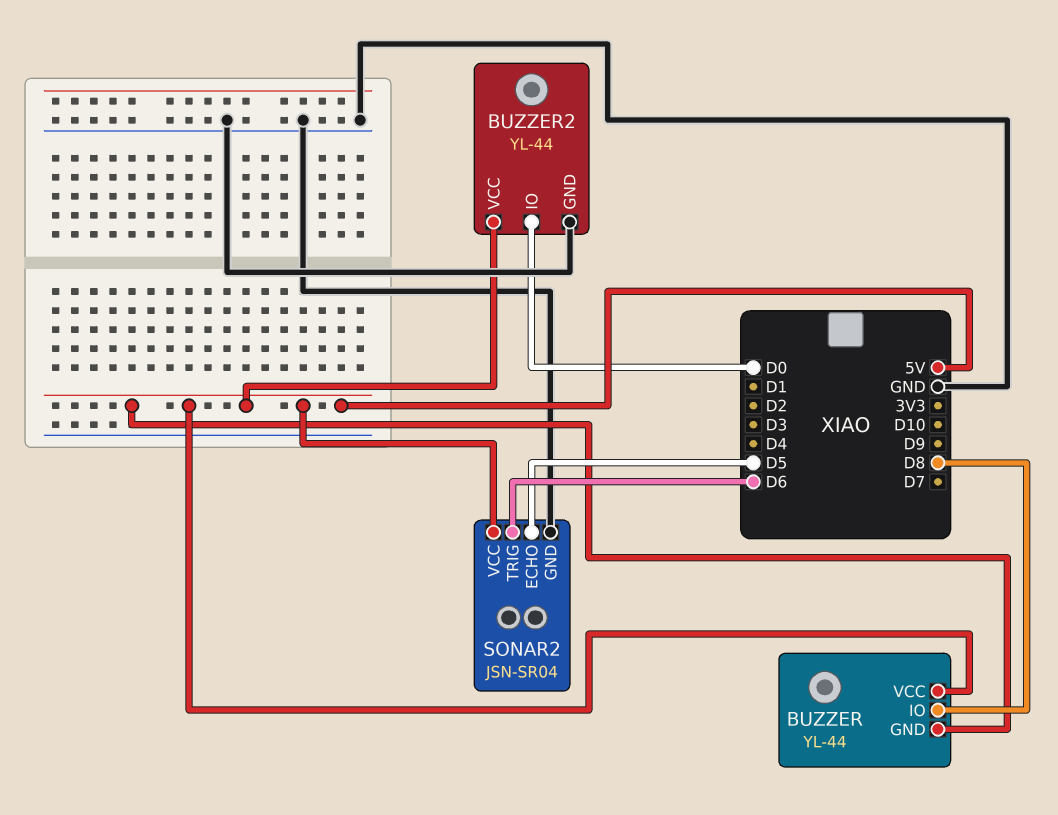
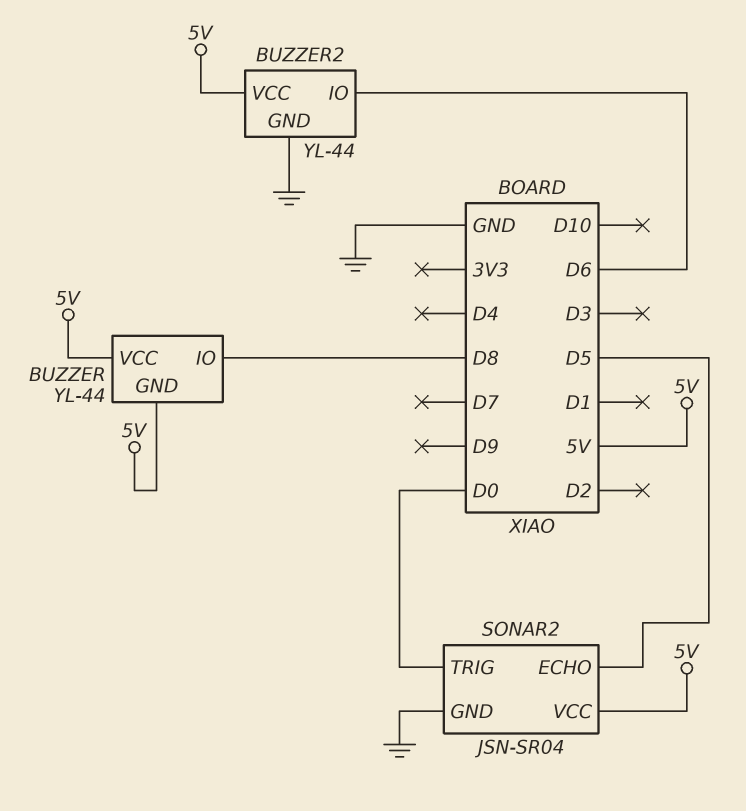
BUZZER2 pin IO: D0 -> D6
SONAR2 pin TRIG: D6 -> D0

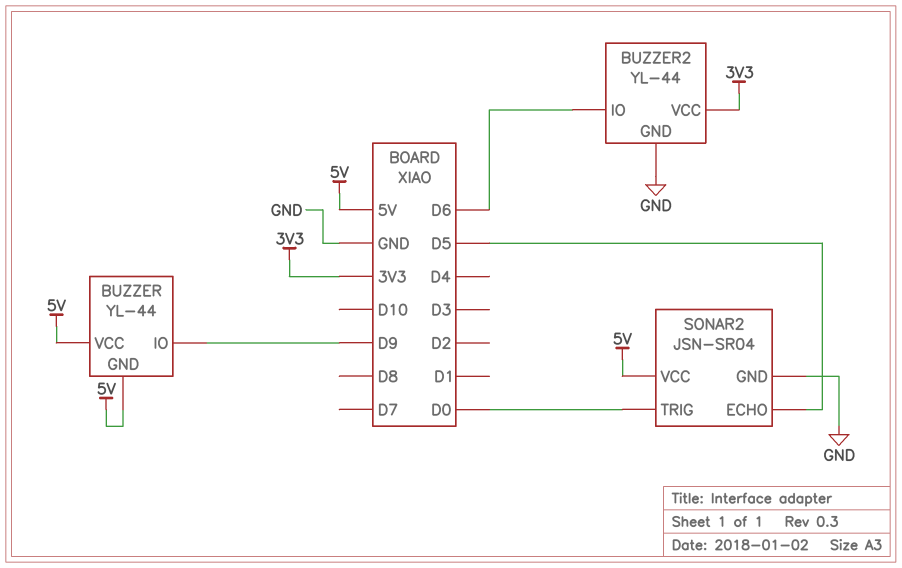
BUZZER pin IO: D8 -> D9
BUZZER2 pin VCC: 5V -> 3V3

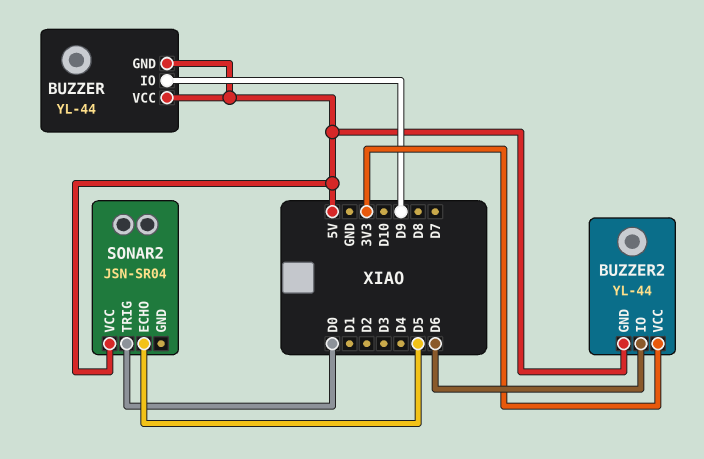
BUZZER2 pin GND: GND -> 5V
SONAR2 pin GND: GND -> none

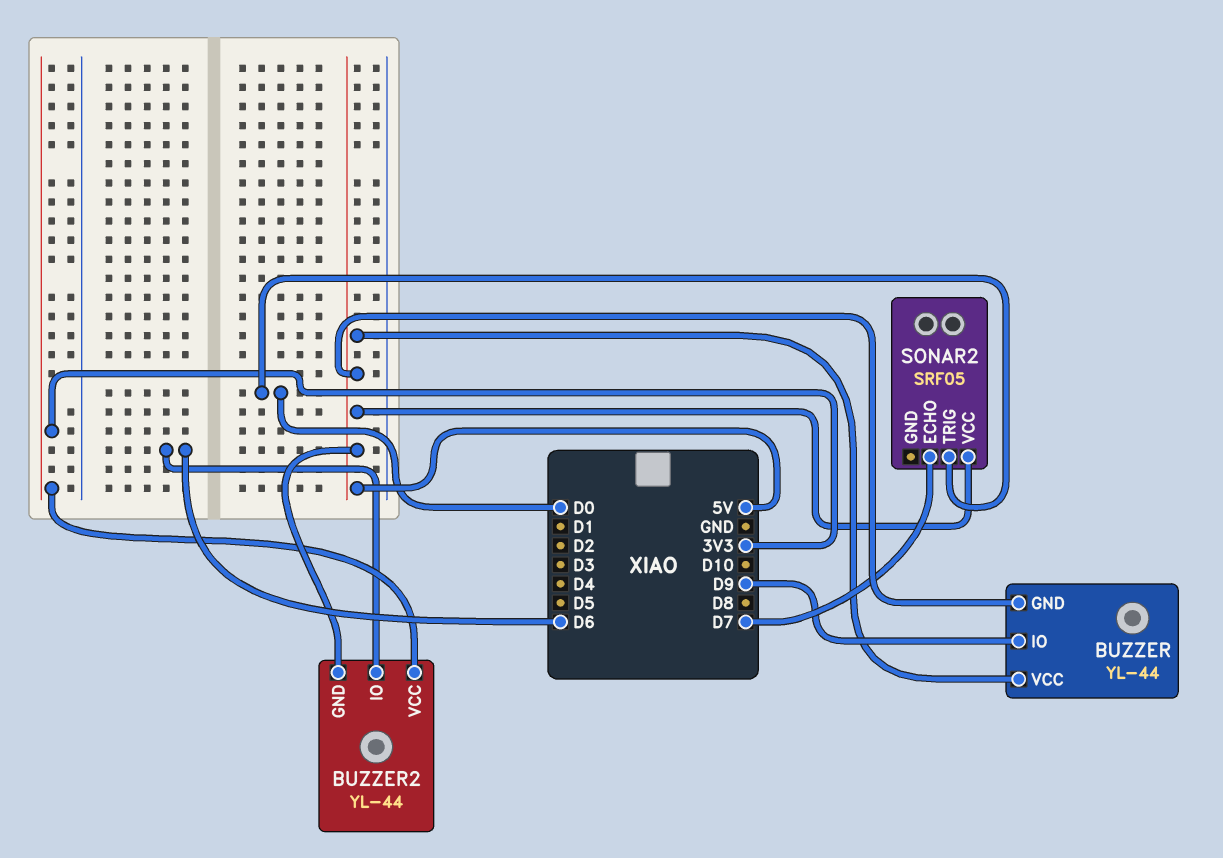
SONAR2: JSN-SR04 -> SRF05
SONAR2 pin ECHO: D5 -> D7

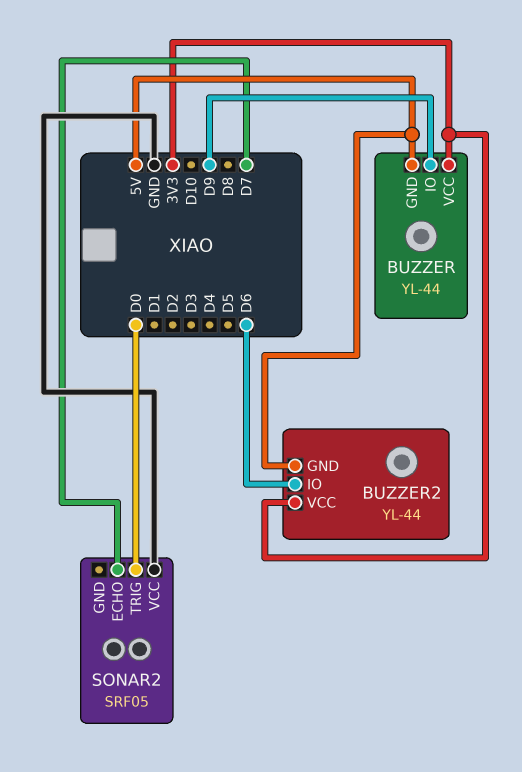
BUZZER pin VCC: 5V -> 3V3
SONAR2 pin VCC: 5V -> GND

